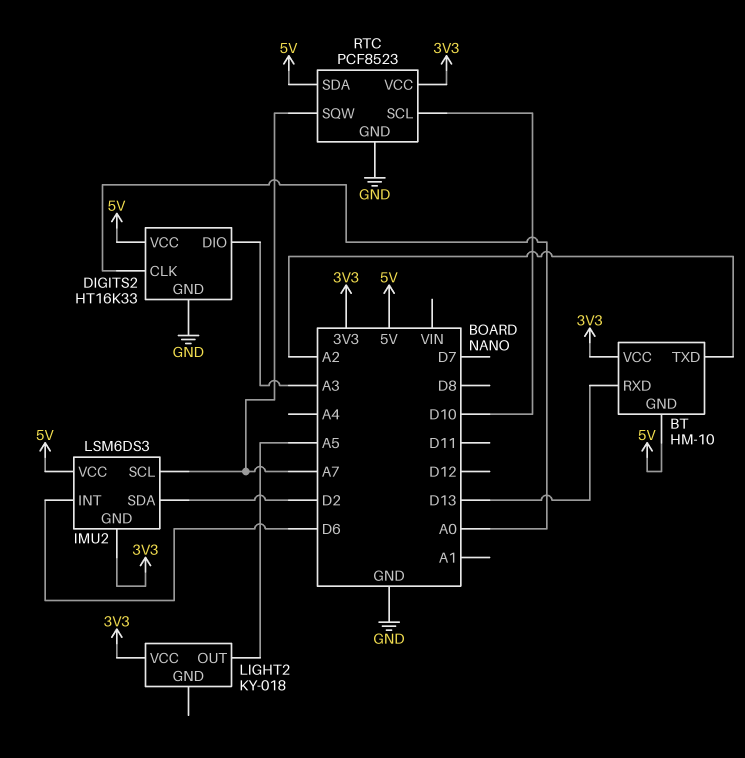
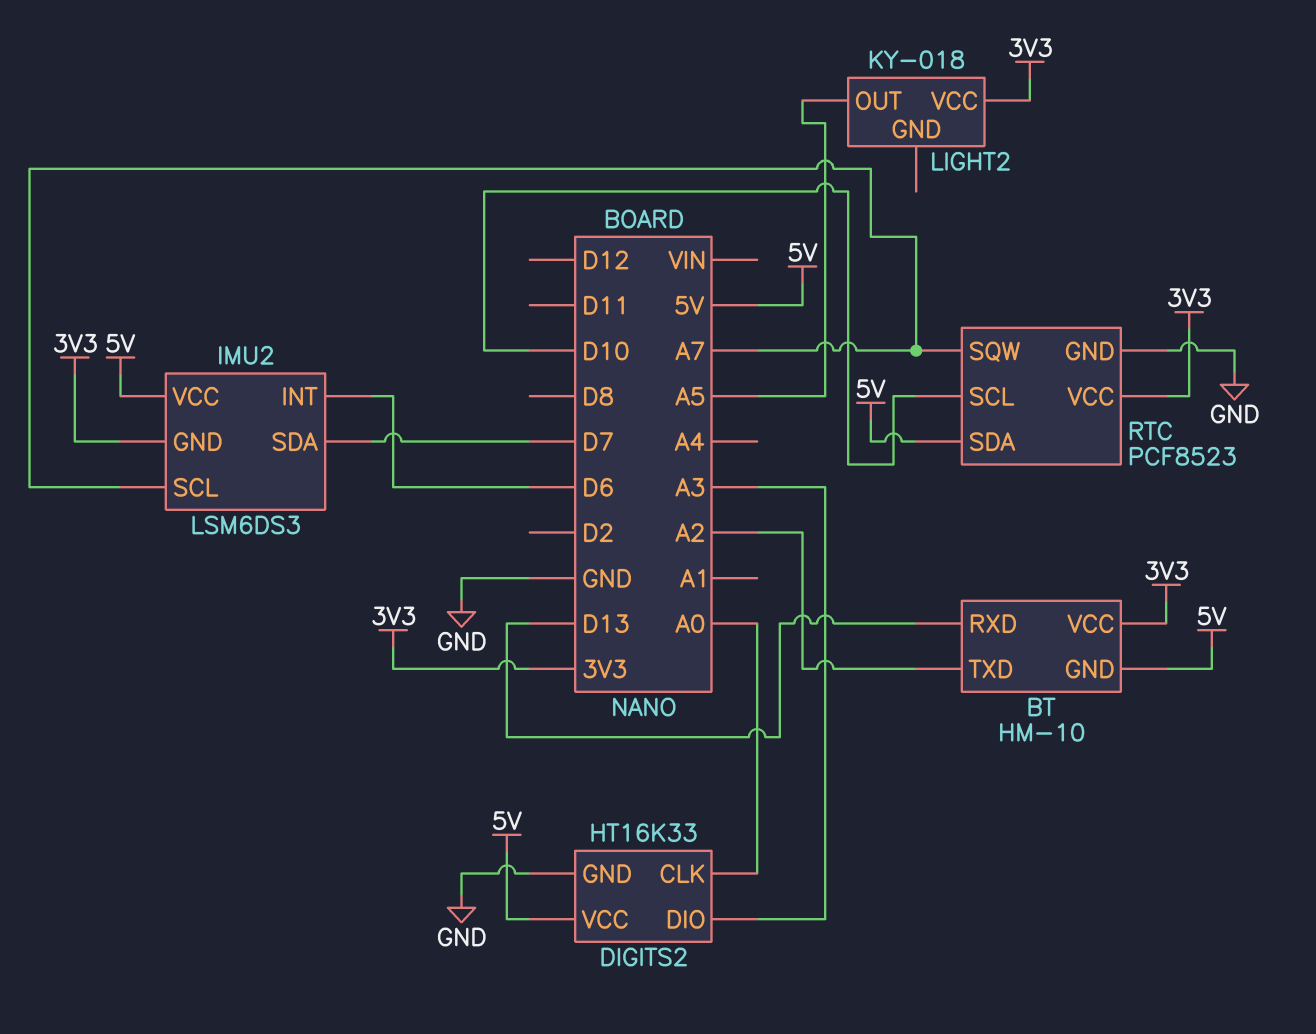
IMU2 pin SDA: D2 -> D7

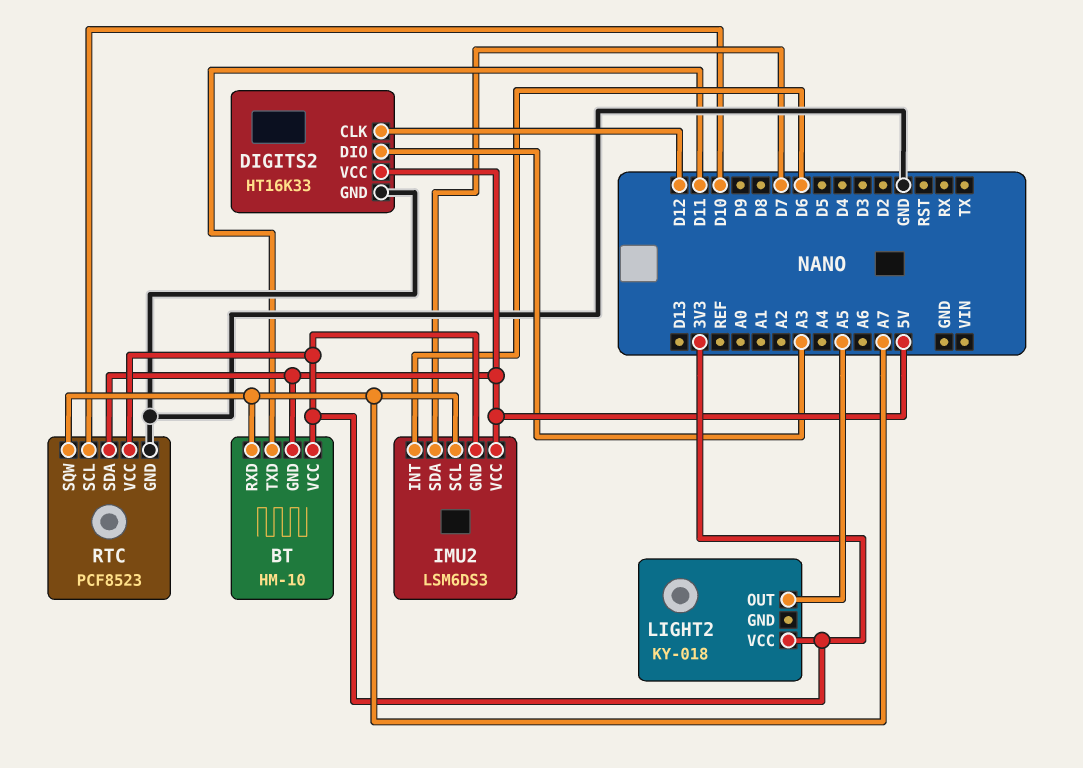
BT pin RXD: D13 -> A7
BT pin TXD: A2 -> D11
DIGITS2 pin CLK: A0 -> D12

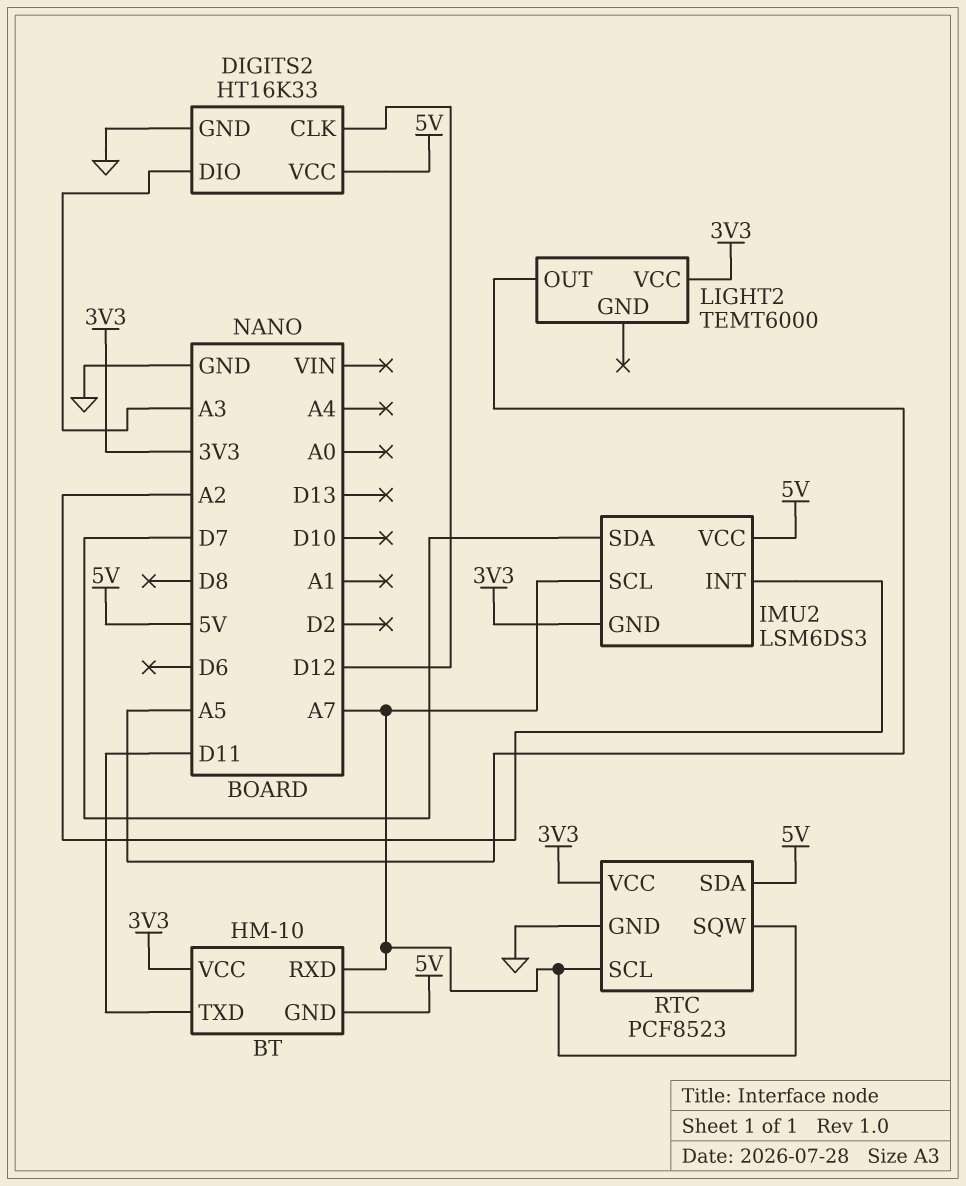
IMU2 pin INT: D6 -> A2
LIGHT2: KY-018 -> TEMT6000
RTC pin SCL: D10 -> A7

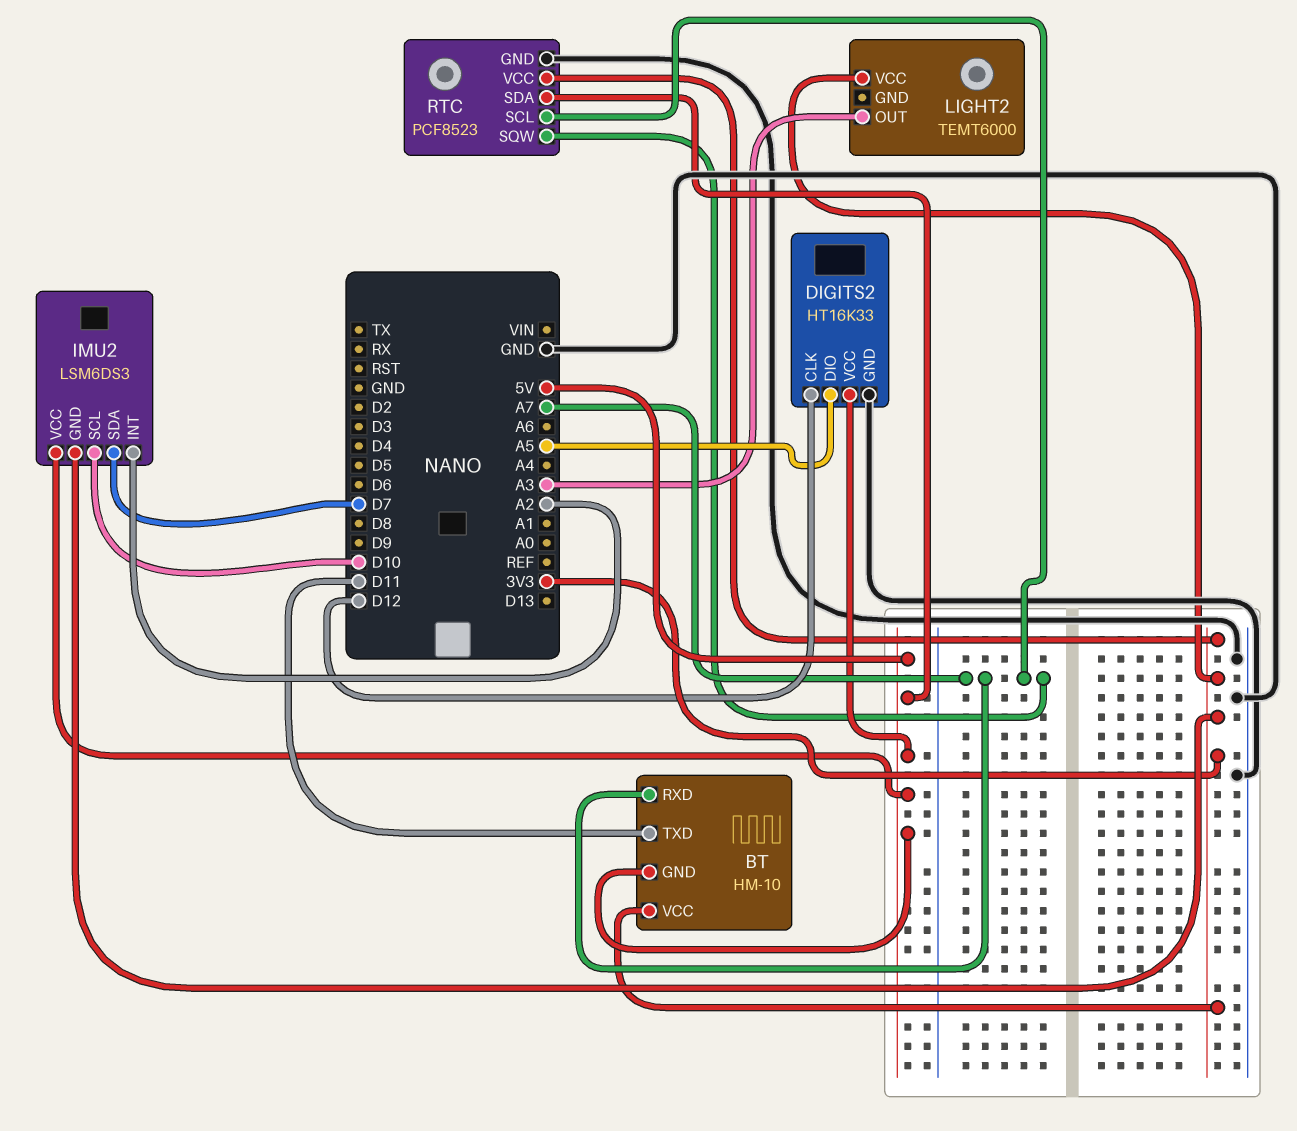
DIGITS2 pin DIO: A3 -> A5
IMU2 pin SCL: A7 -> D10
LIGHT2 pin OUT: A5 -> A3

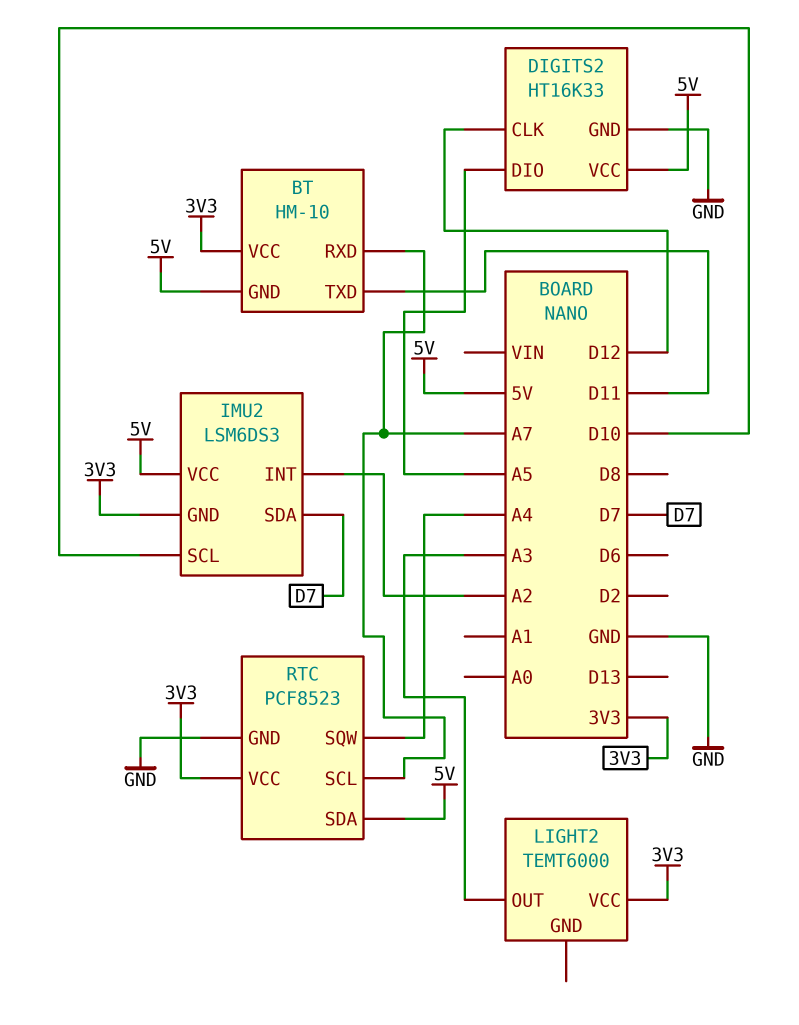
RTC pin SQW: A7 -> A4

